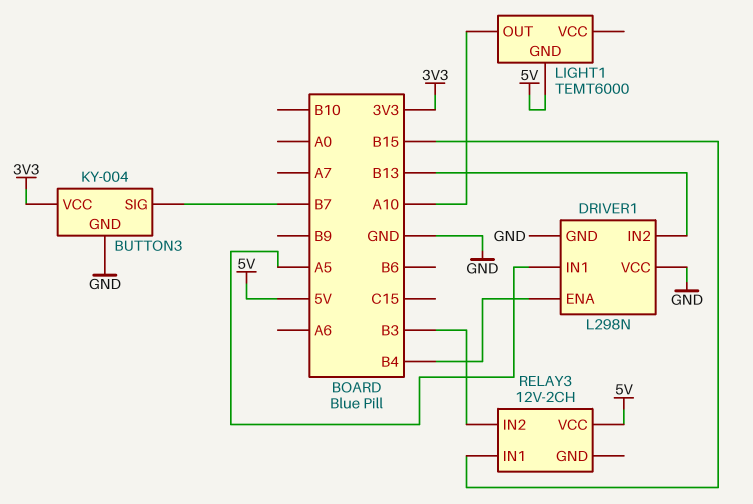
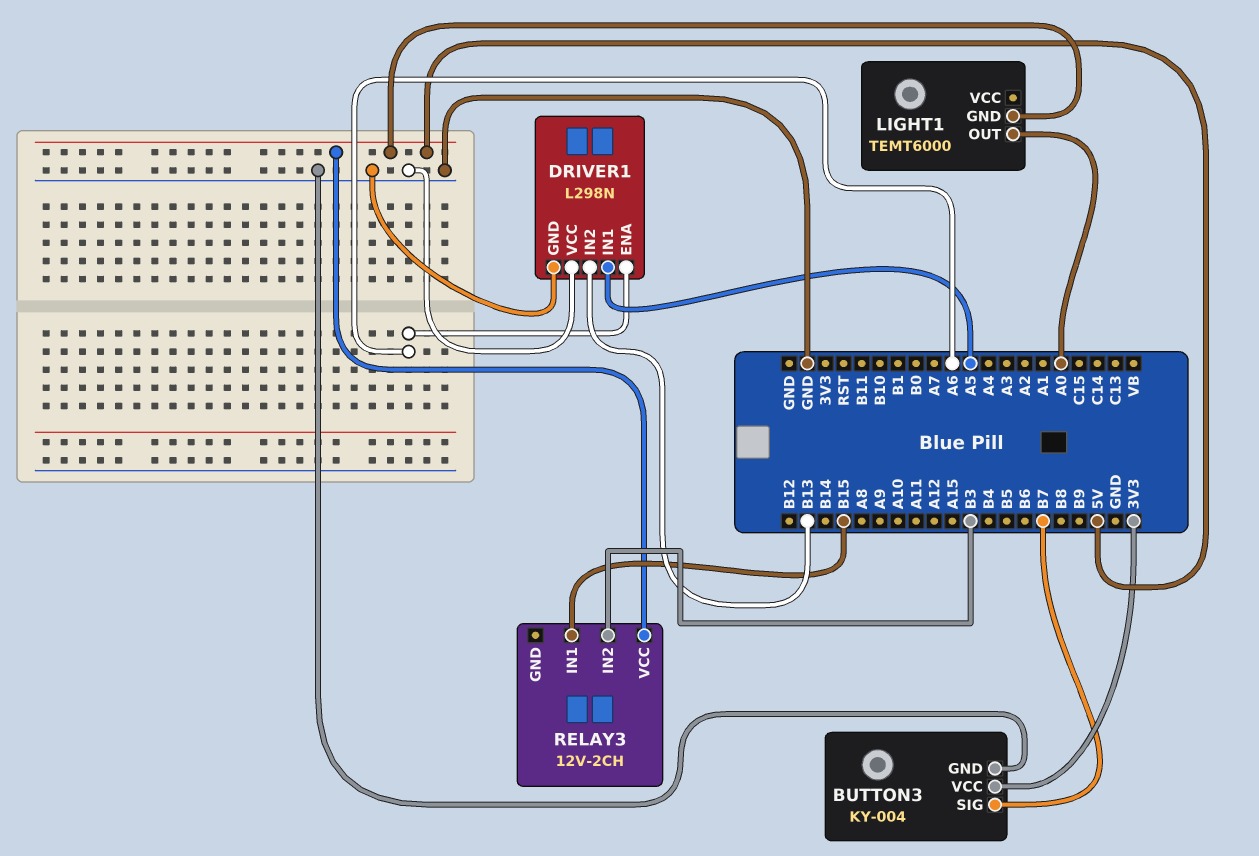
DRIVER1 pin ENA: B4 -> A6
LIGHT1 pin OUT: A10 -> A0

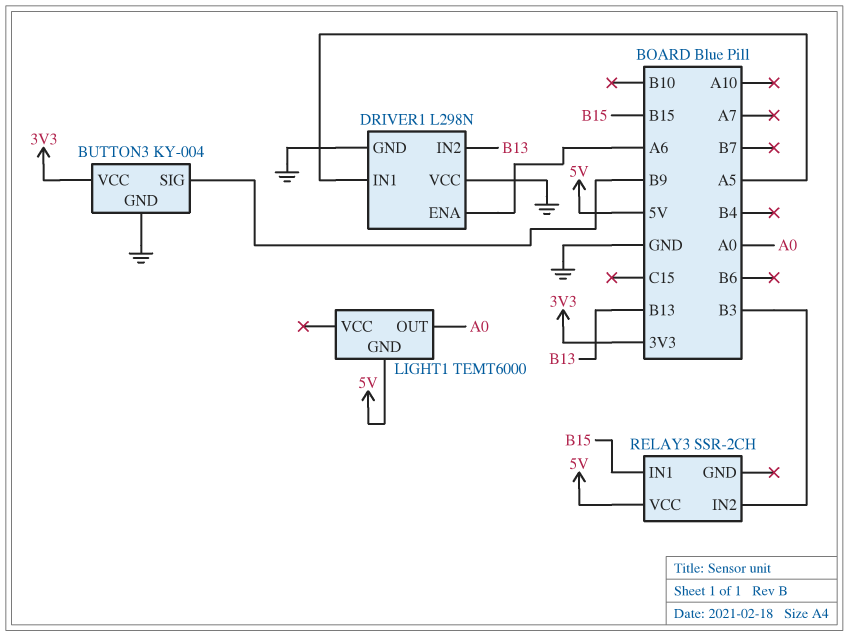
BUTTON3 pin SIG: B7 -> B9
RELAY3: 12V-2CH -> SSR-2CH

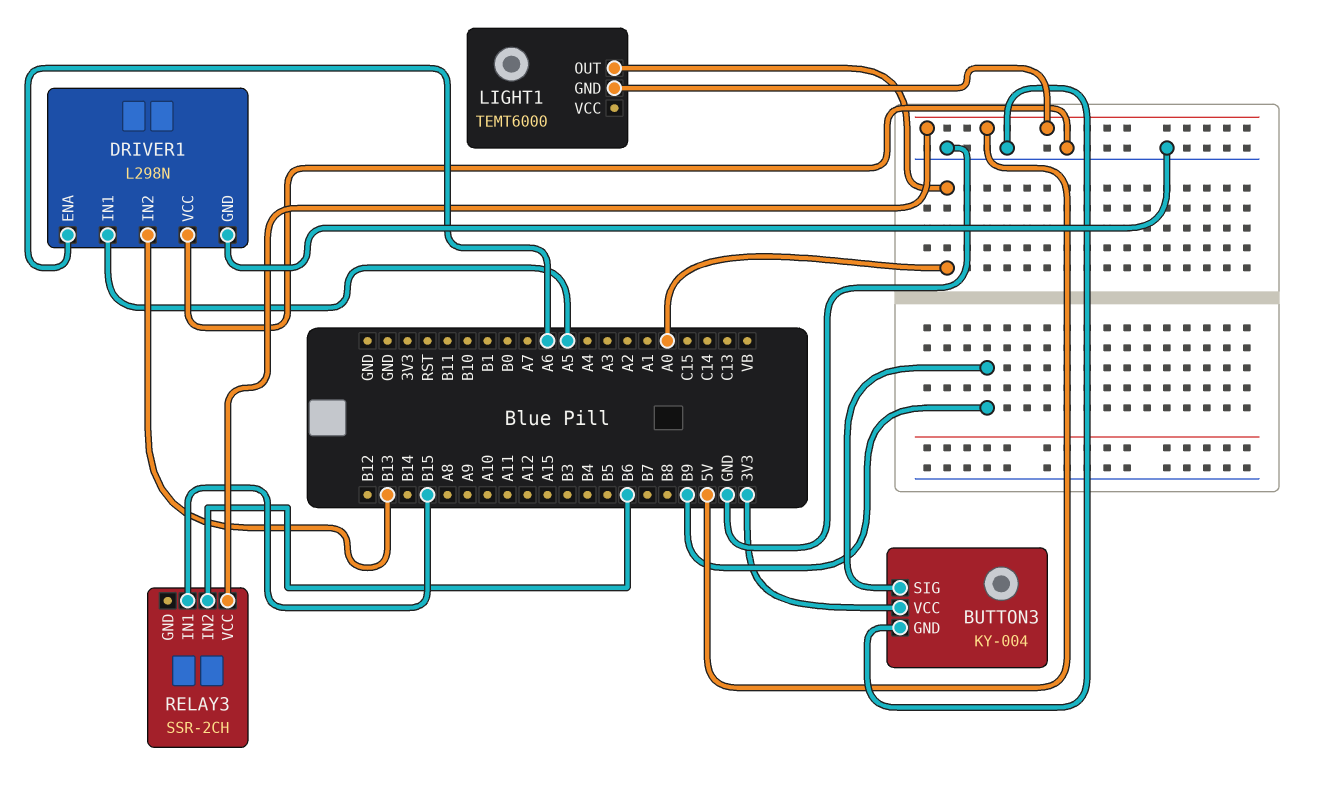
RELAY3 pin IN2: B3 -> B6

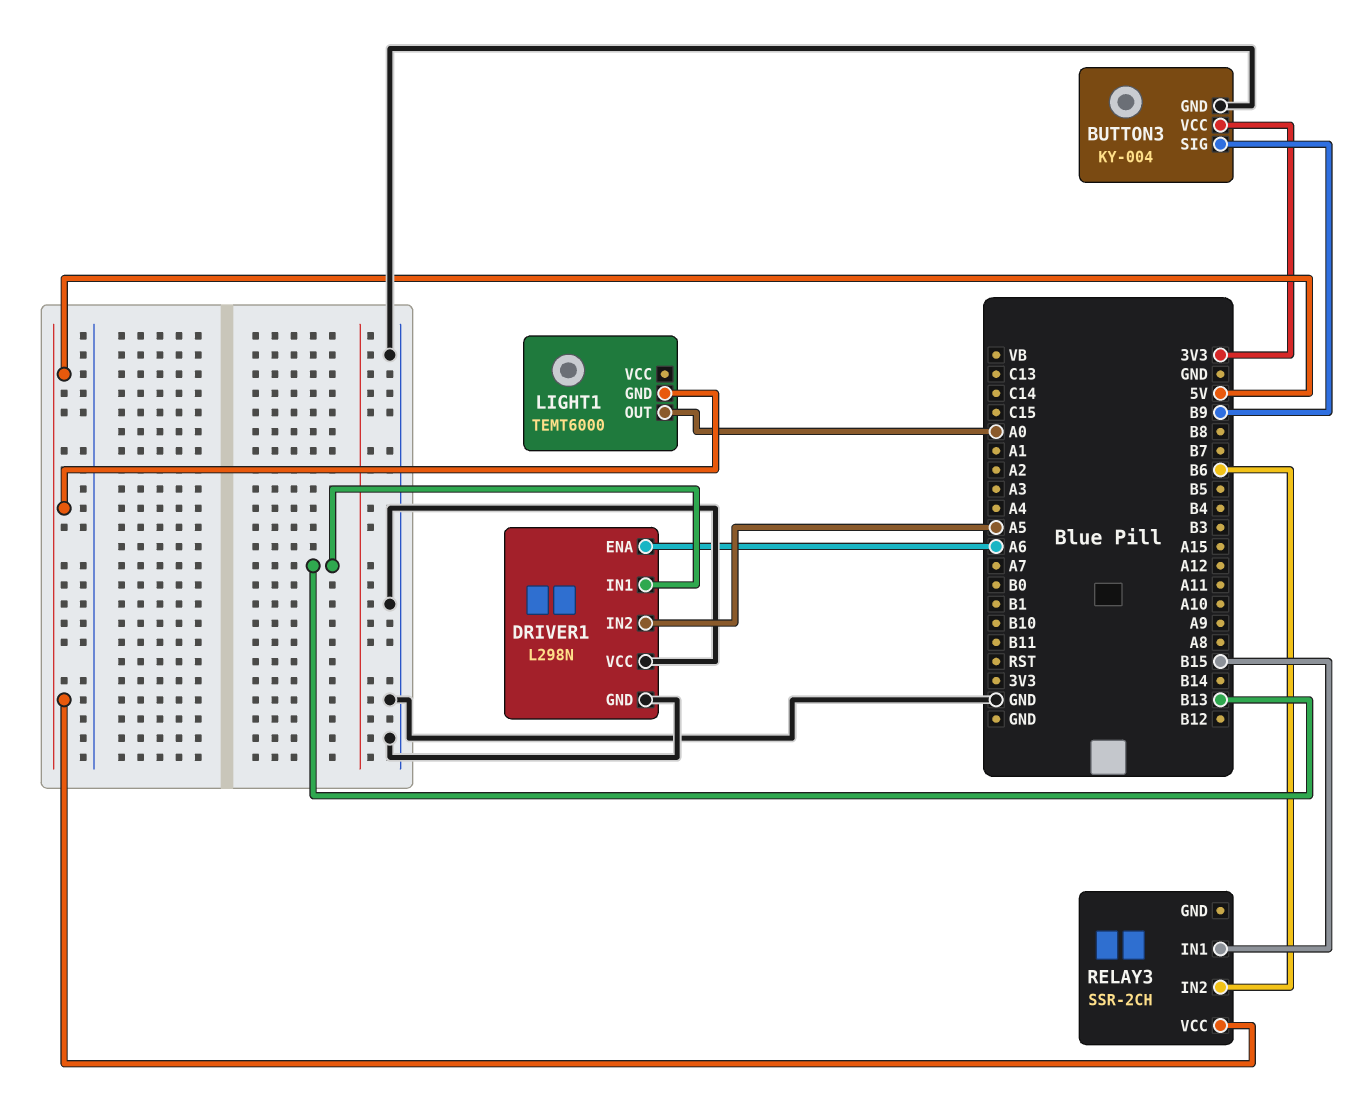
DRIVER1 pin IN1: A5 -> B13
DRIVER1 pin IN2: B13 -> A5

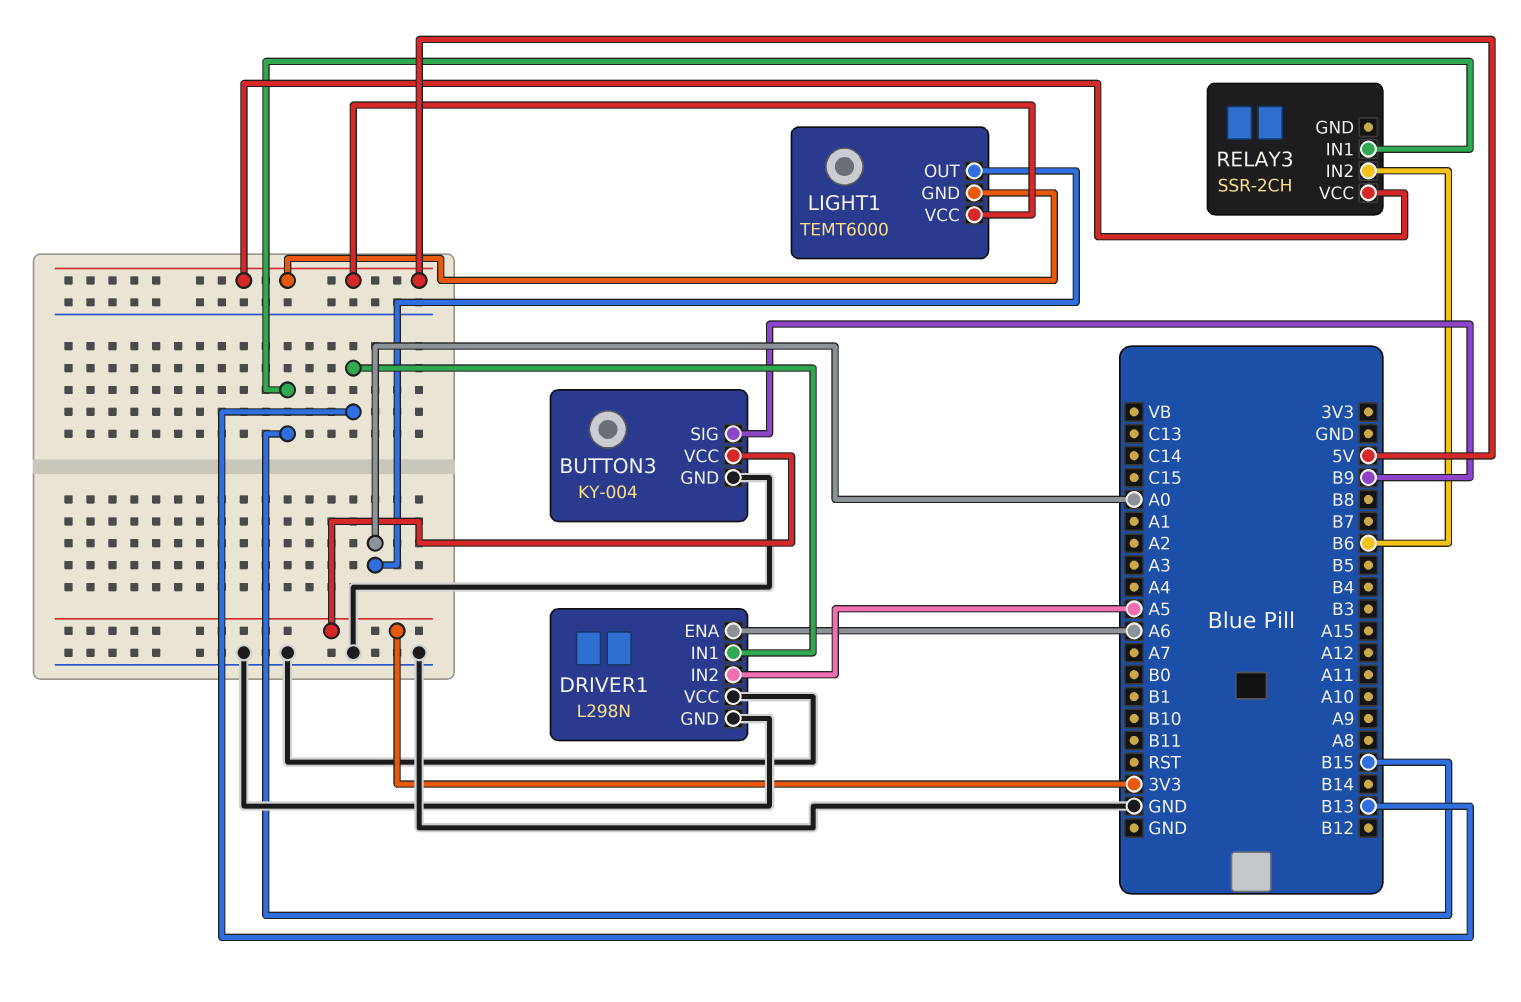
LIGHT1 pin VCC: none -> 5V

